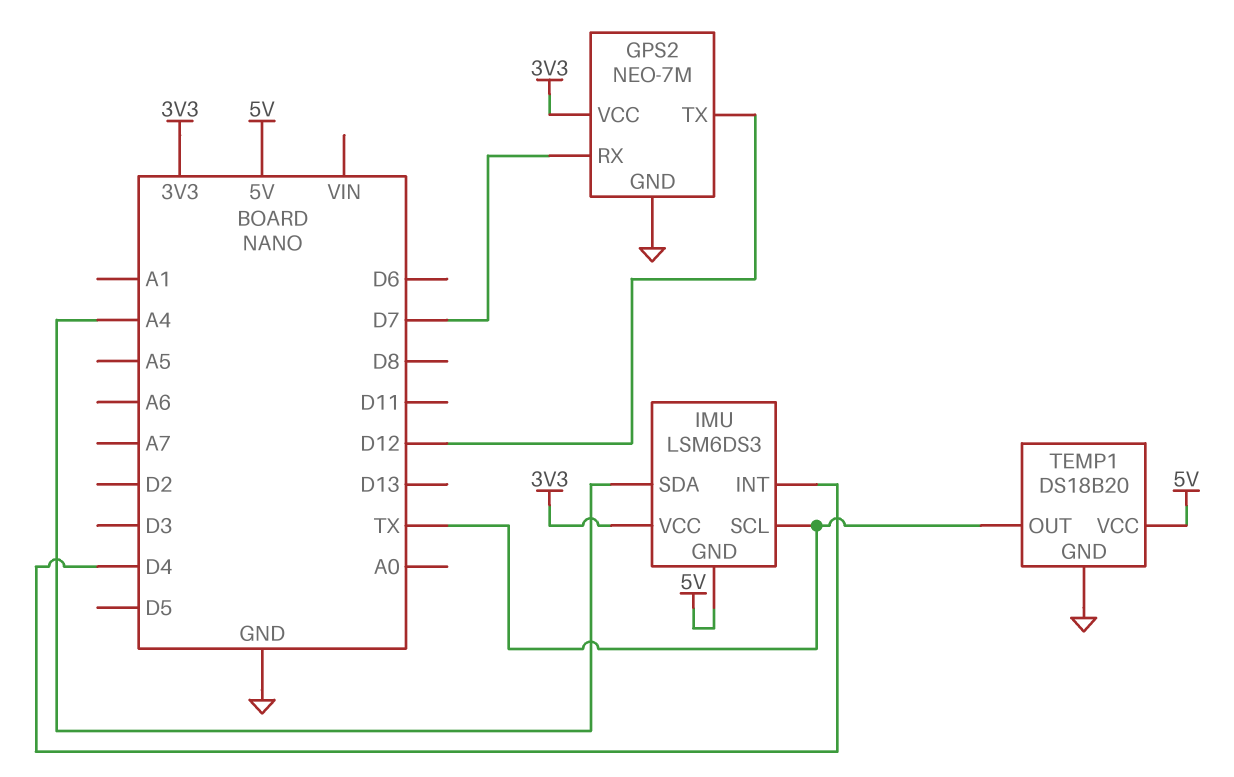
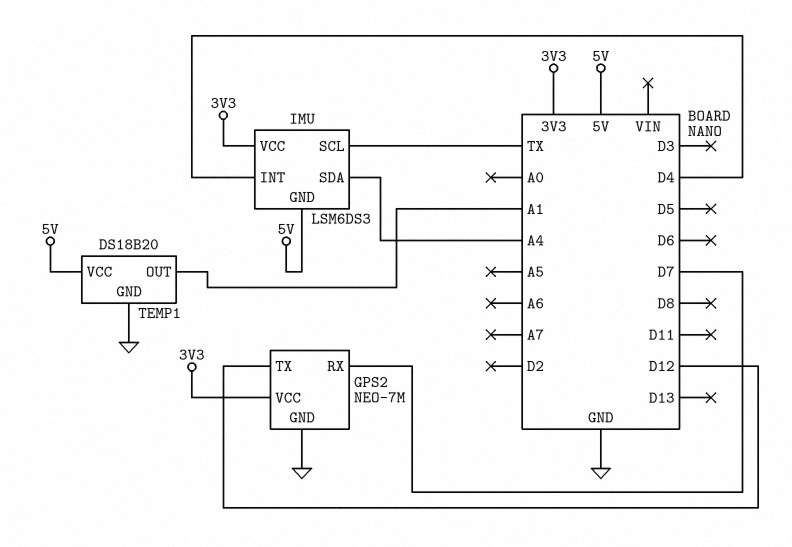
TEMP1 pin OUT: TX -> A1

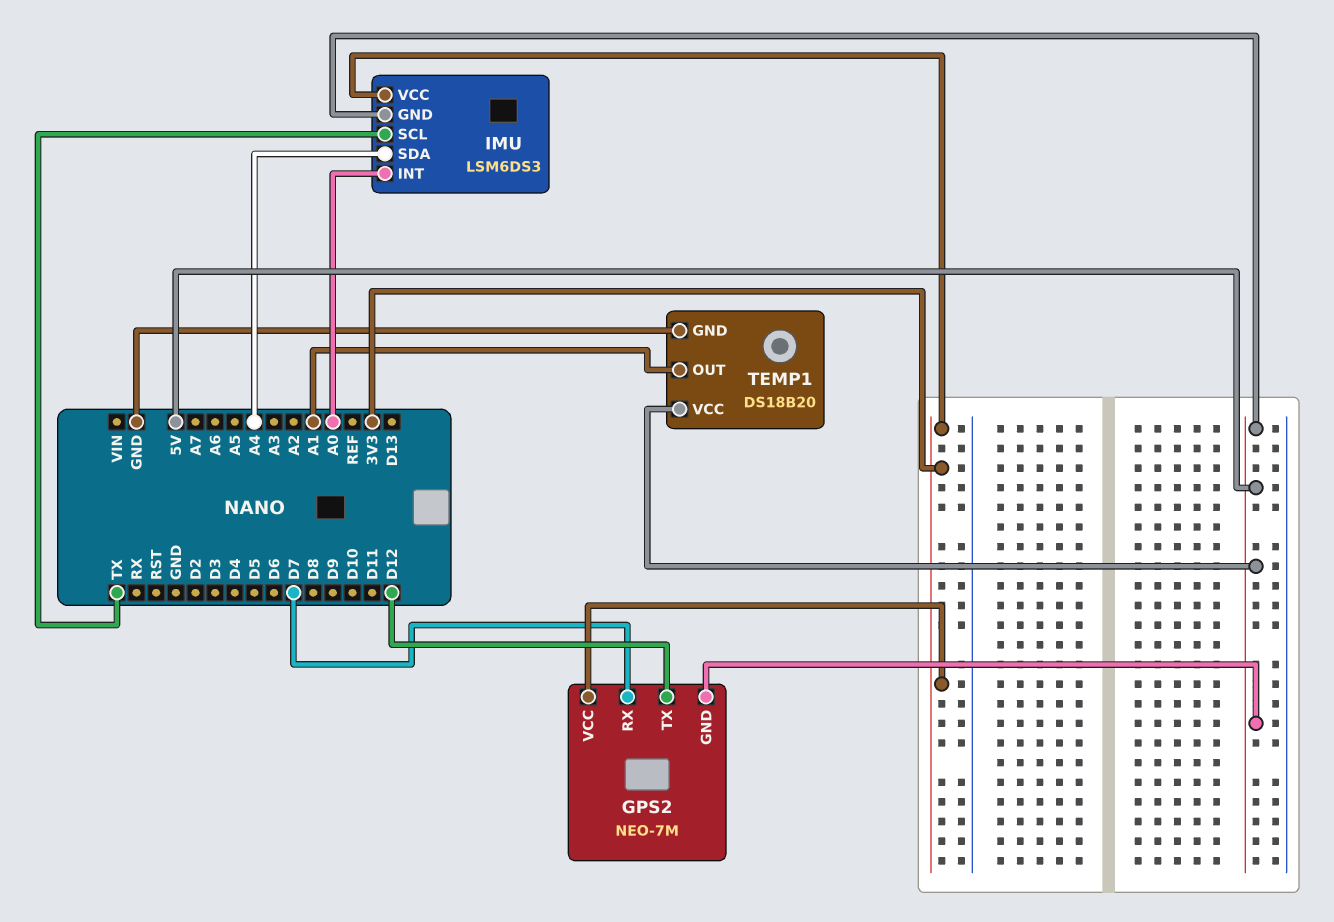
GPS2 pin GND: GND -> 5V
IMU pin INT: D4 -> A0

